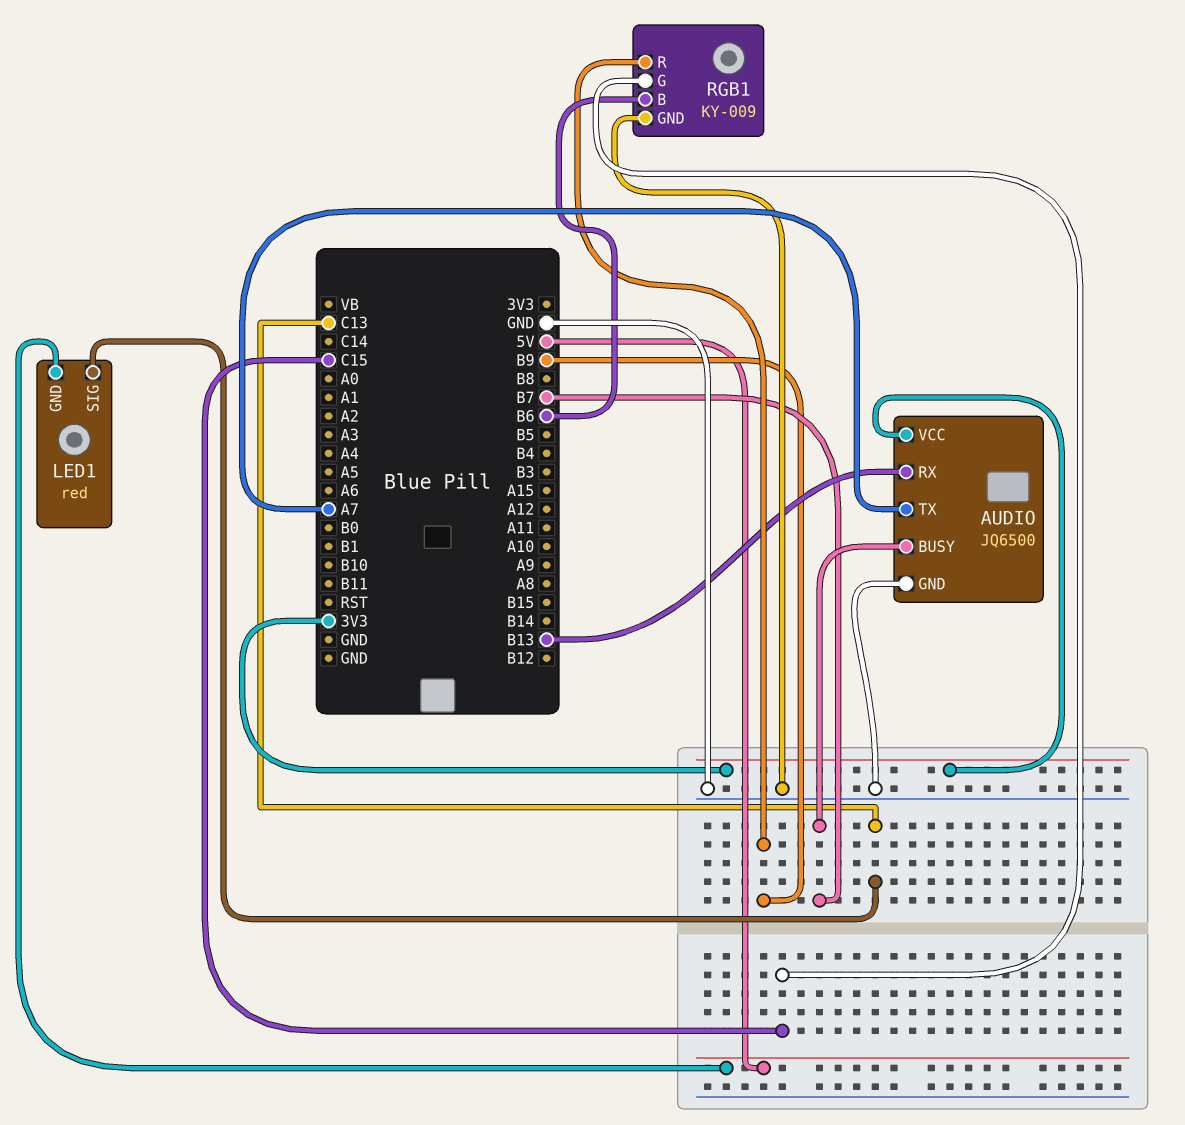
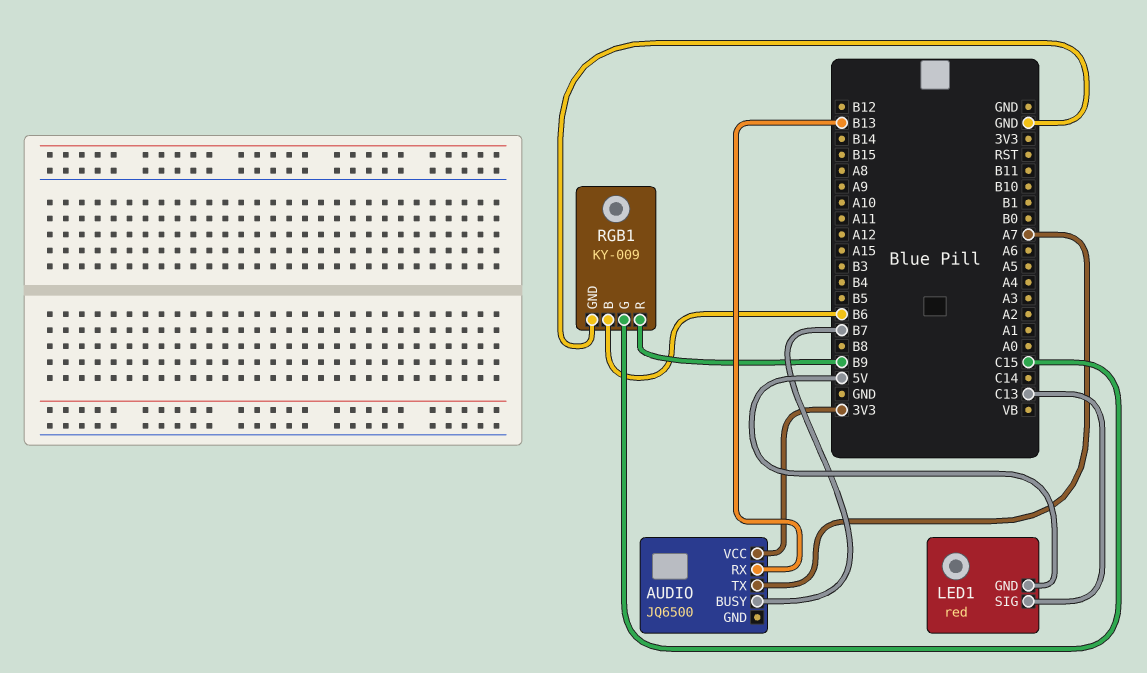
AUDIO pin GND: GND -> none

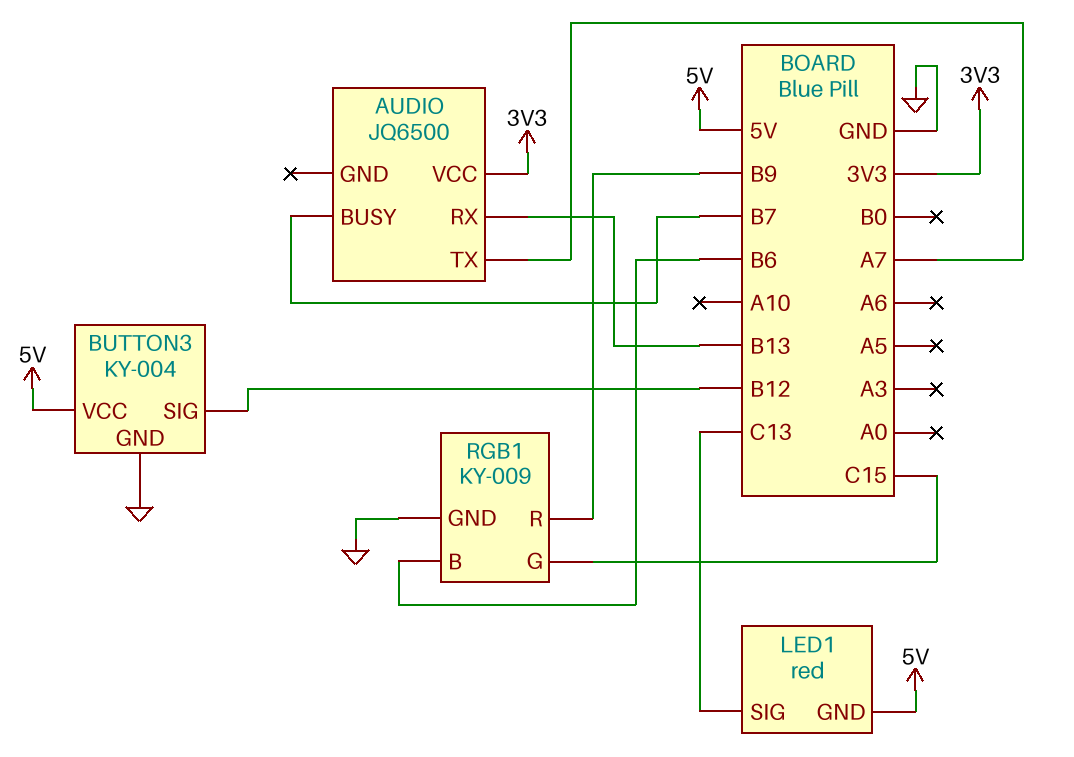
BUTTON3: none -> KY-004
BUTTON3 pin GND: none -> GND
BUTTON3 pin SIG: none -> B12
BUTTON3 pin VCC: none -> 5V

